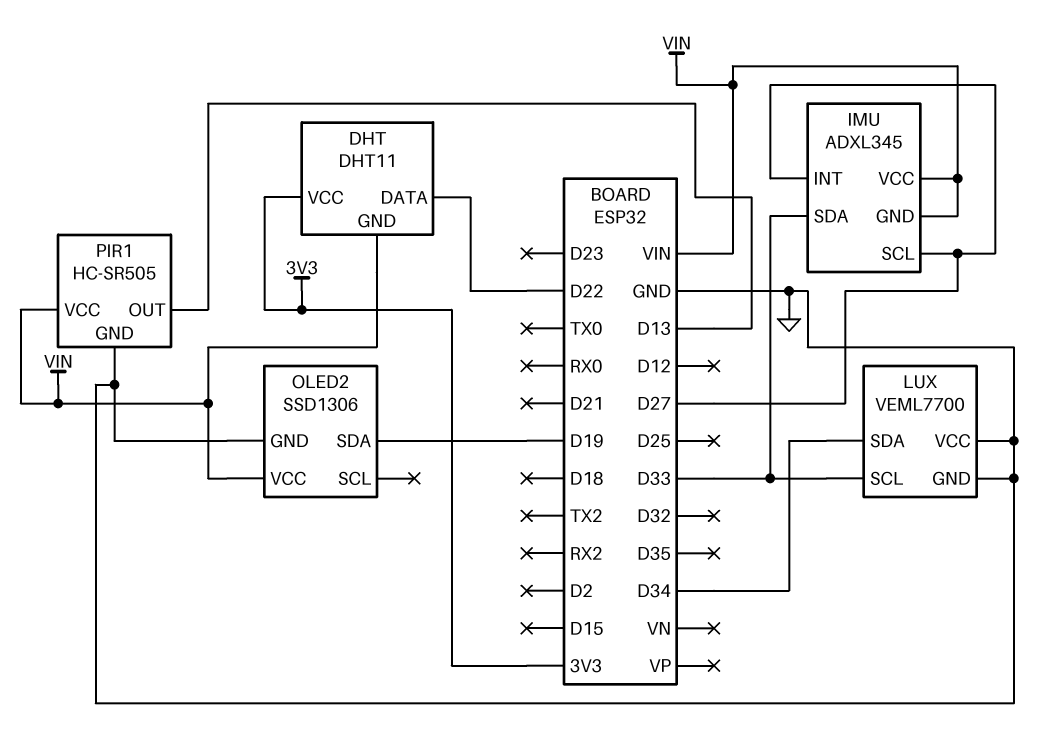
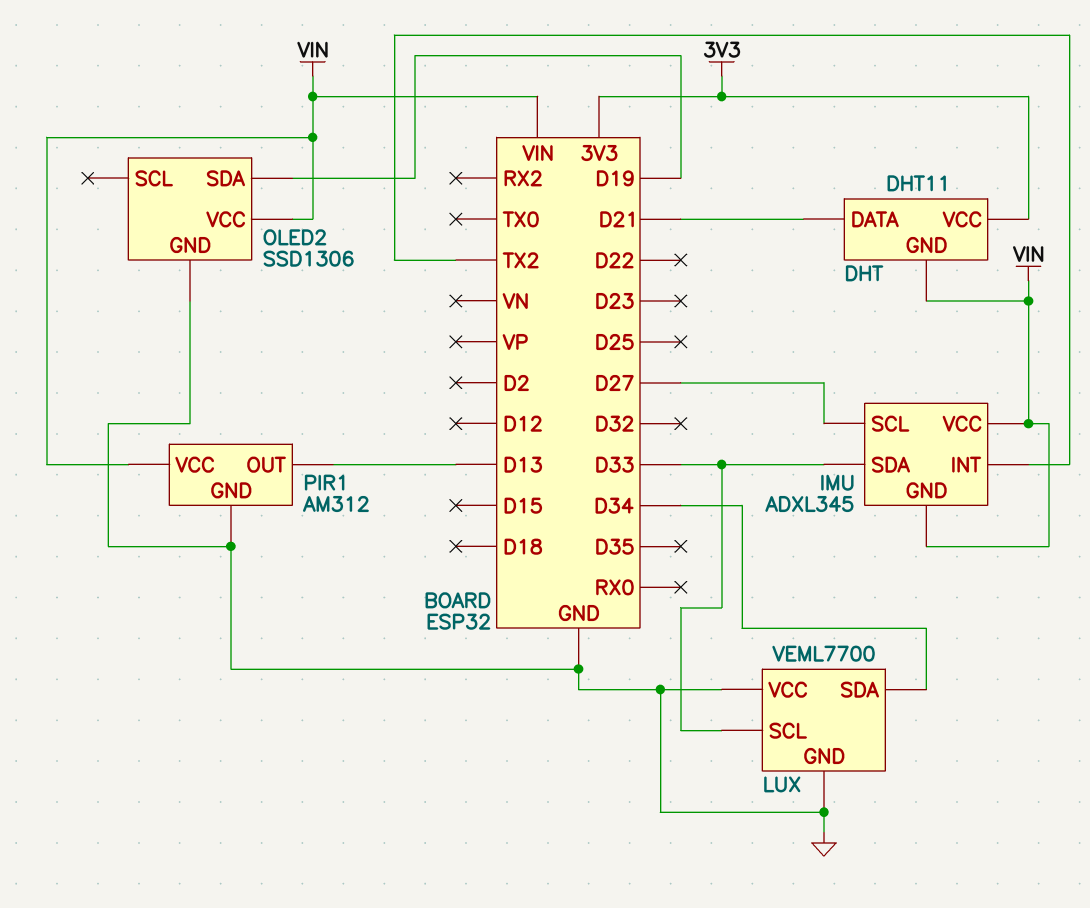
DHT pin DATA: D22 -> D21
IMU pin INT: D27 -> TX2
PIR1: HC-SR505 -> AM312

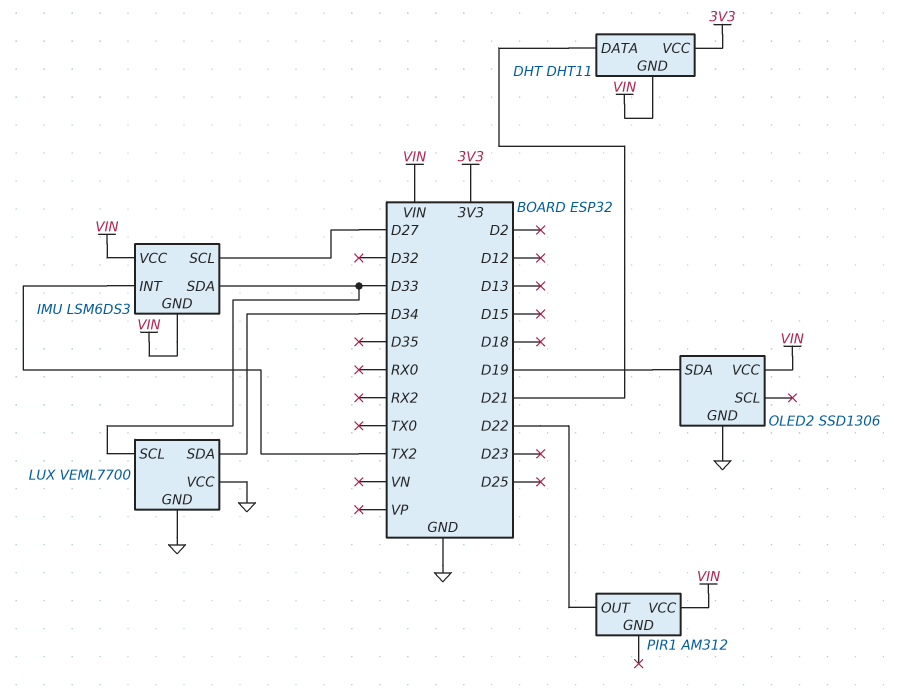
IMU: ADXL345 -> LSM6DS3
PIR1 pin GND: GND -> none
PIR1 pin OUT: D13 -> D22

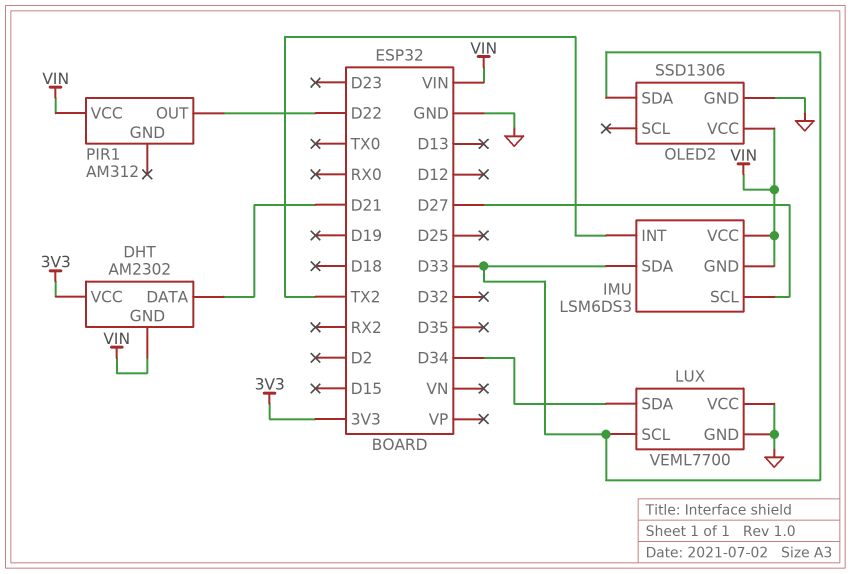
DHT: DHT11 -> AM2302
OLED2 pin SDA: D19 -> D33

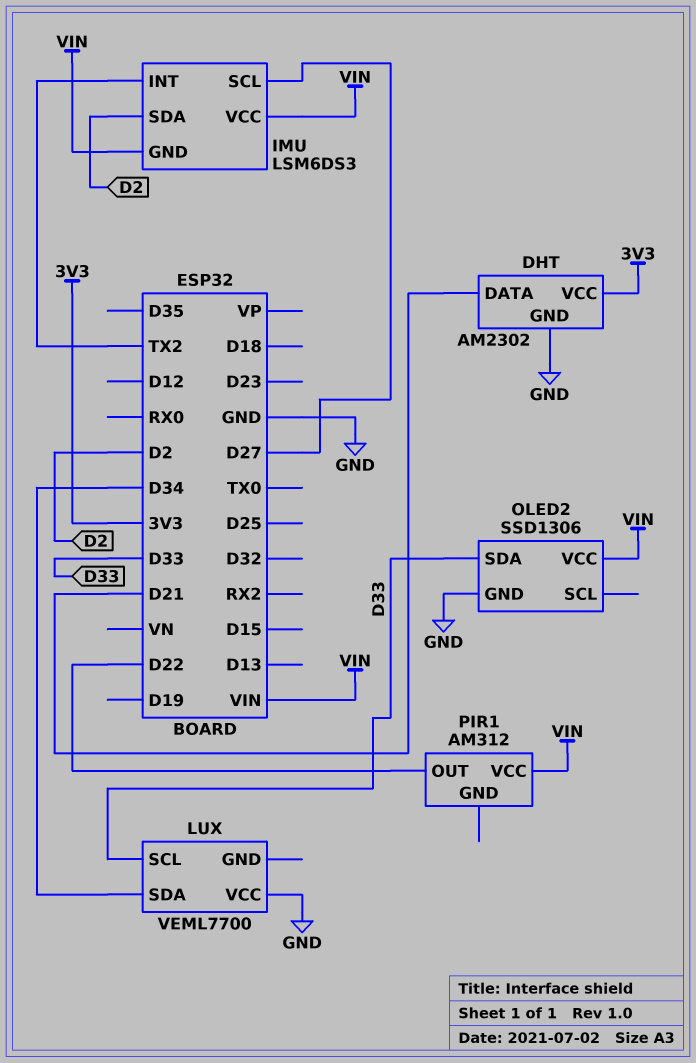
DHT pin GND: VIN -> GND
IMU pin SDA: D33 -> D2
LUX pin GND: GND -> none

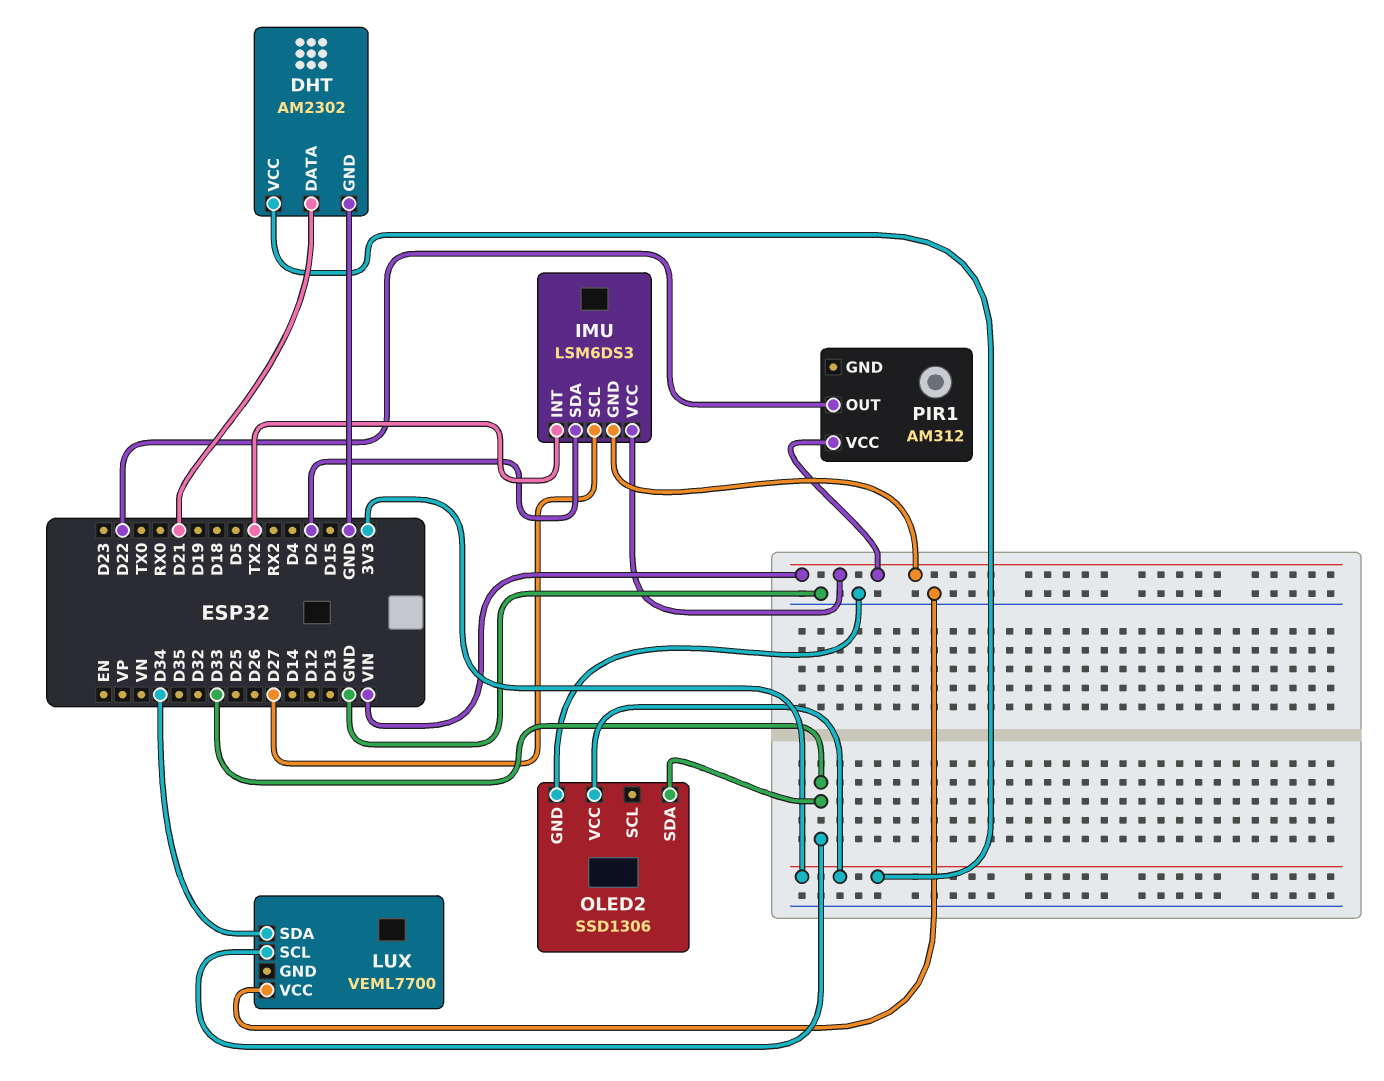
OLED2 pin VCC: VIN -> 3V3

